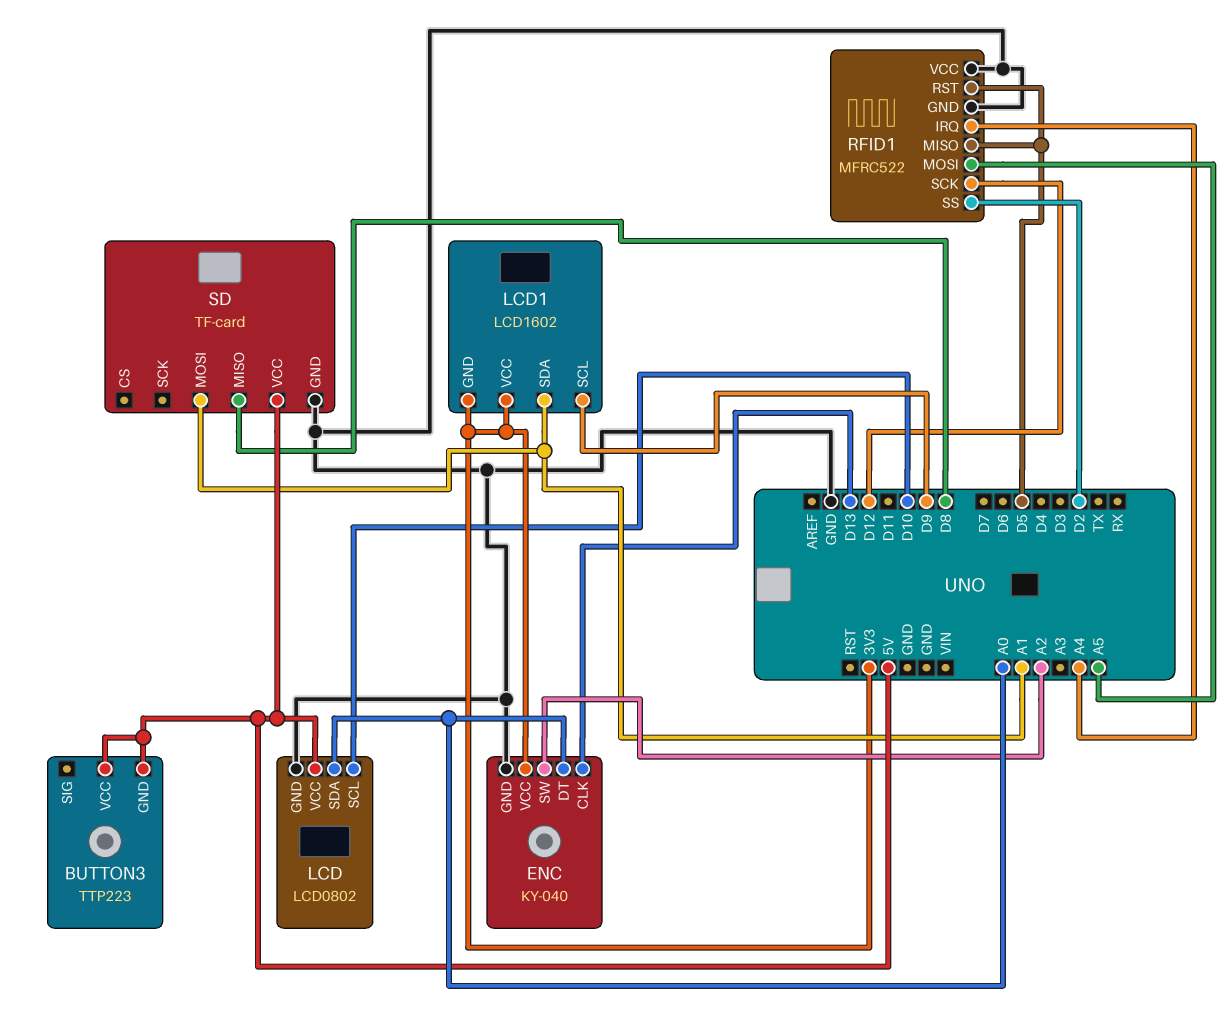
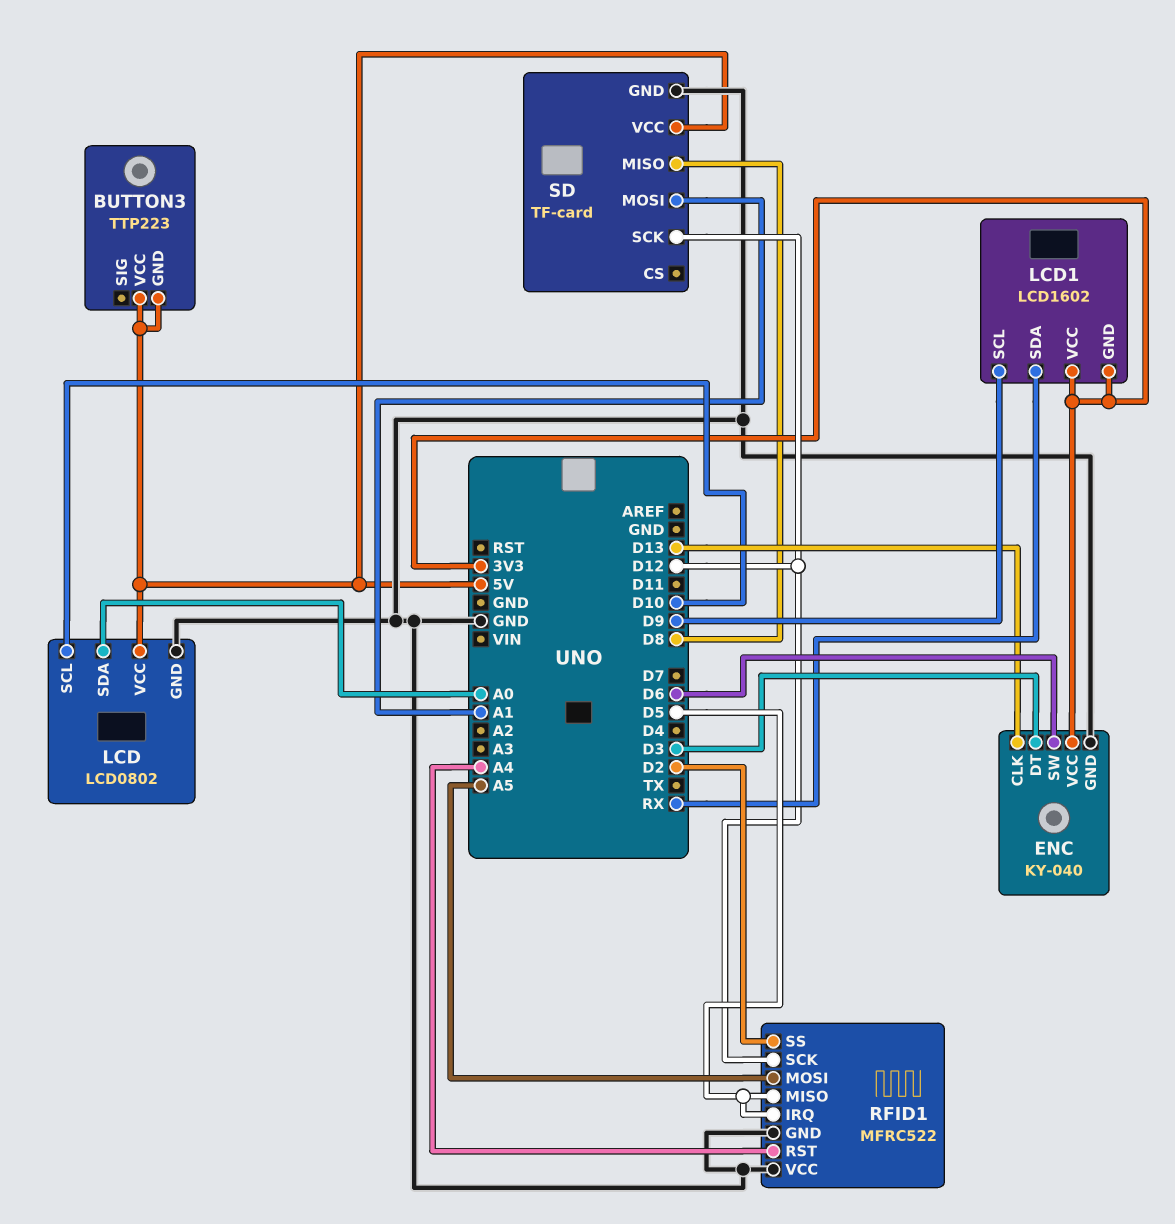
ENC pin DT: A0 -> D3
ENC pin SW: A2 -> D6
LCD1 pin SDA: A1 -> RX
RFID1 pin IRQ: A4 -> D5
RFID1 pin RST: D5 -> A4
SD pin SCK: none -> D12

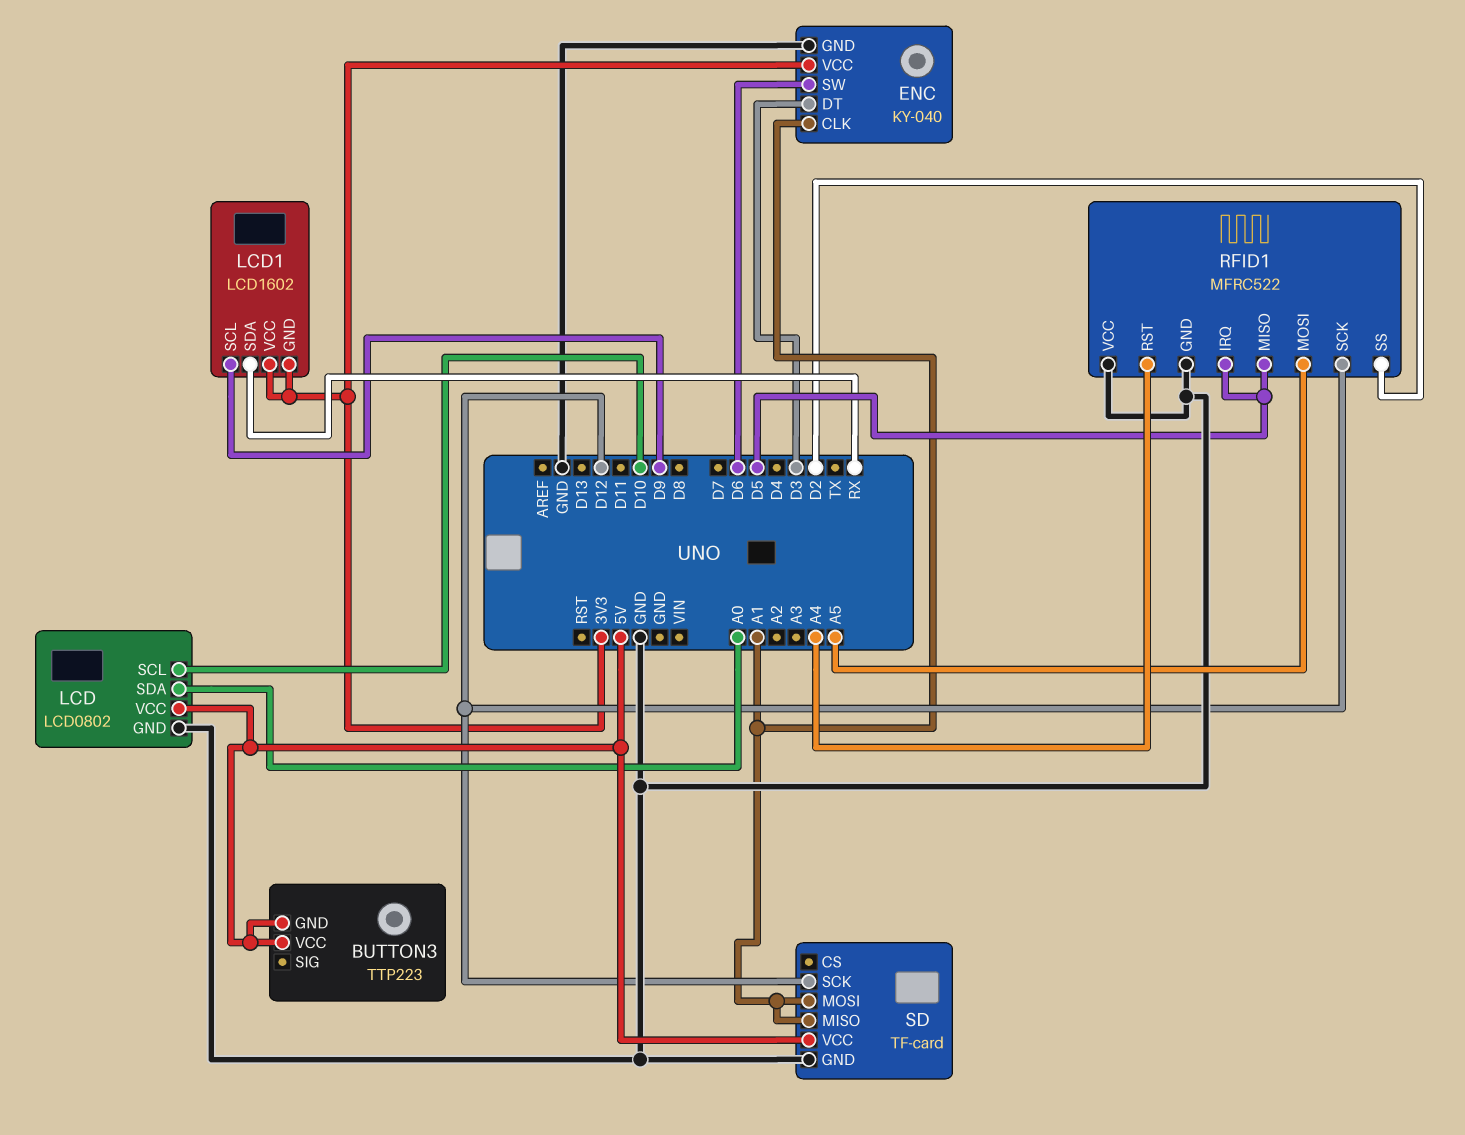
ENC pin CLK: D13 -> A1
SD pin MISO: D8 -> A1

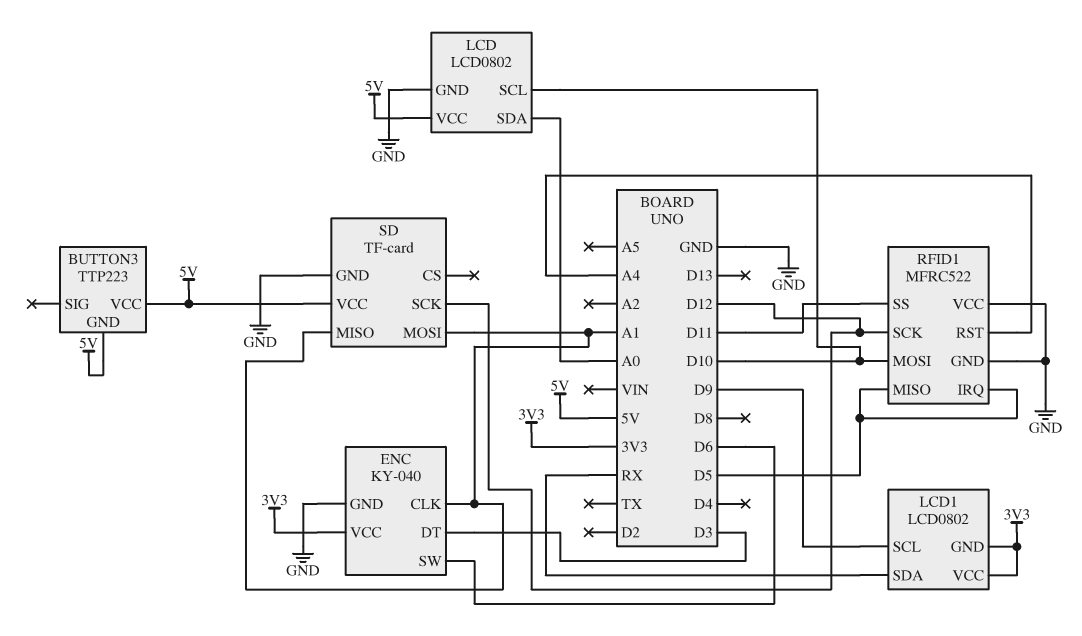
LCD1: LCD1602 -> LCD0802
RFID1 pin MOSI: A5 -> D10
RFID1 pin SS: D2 -> D11

